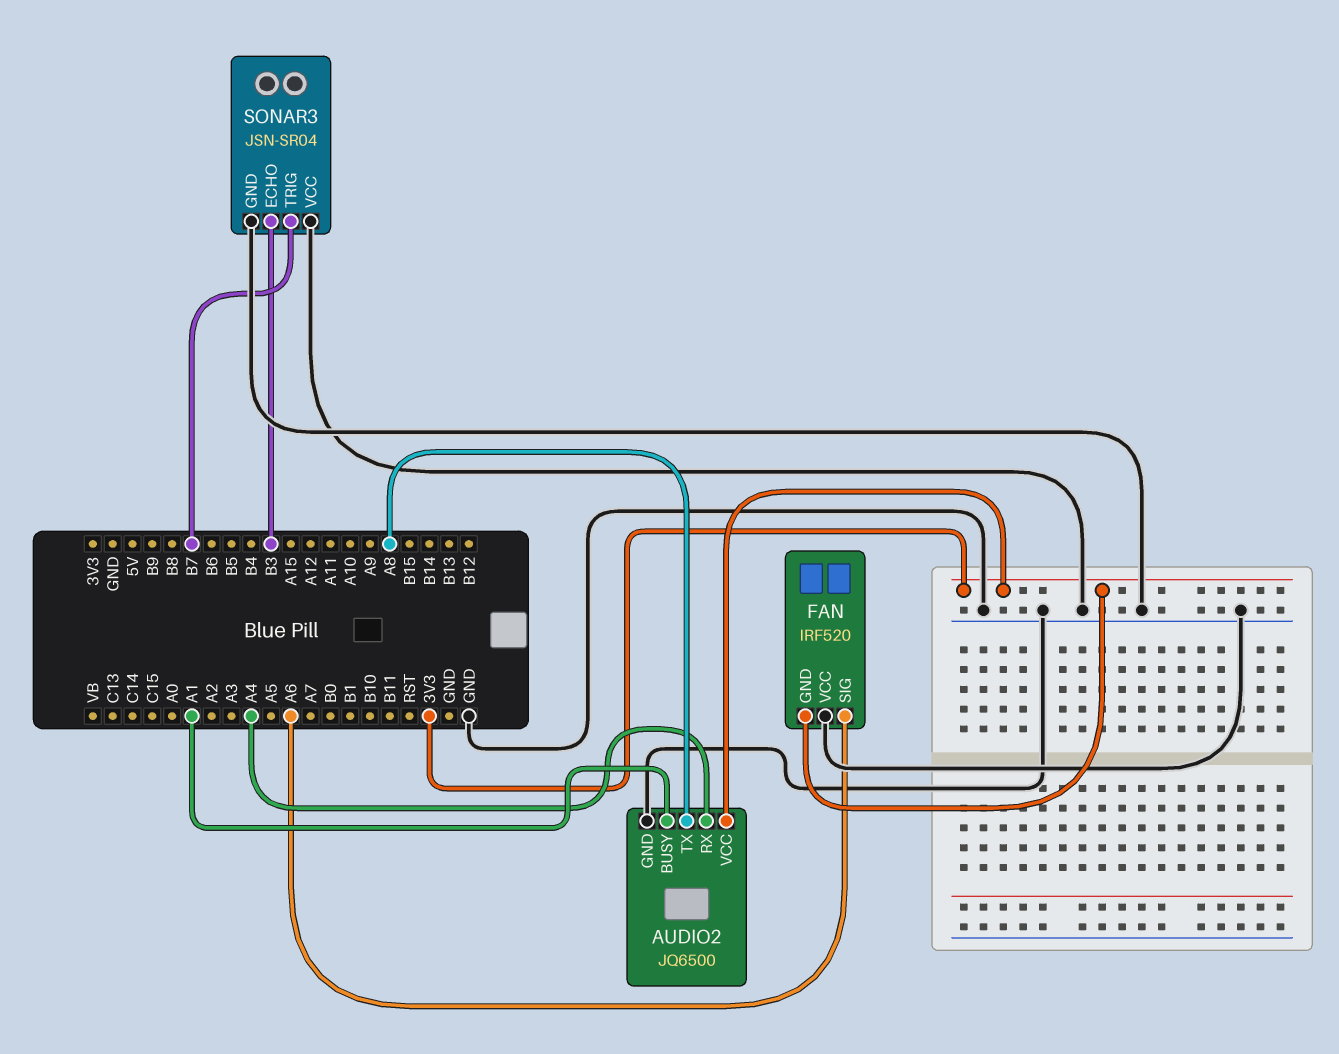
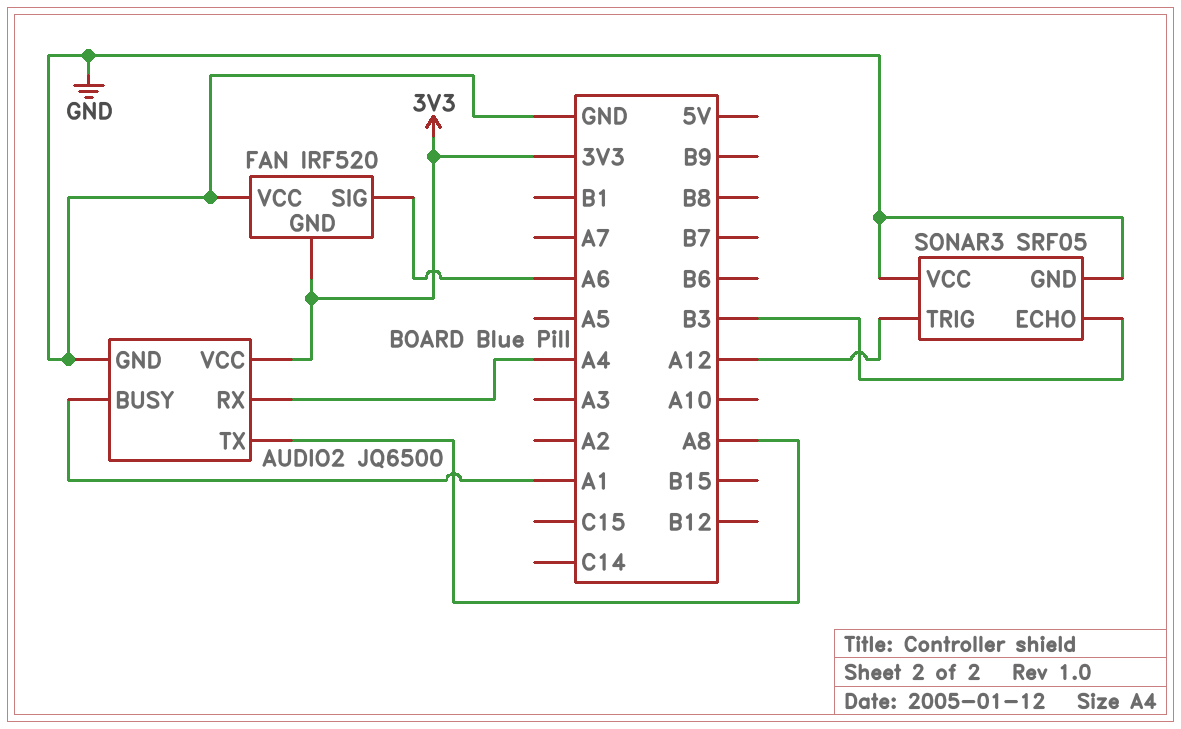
SONAR3: JSN-SR04 -> SRF05
SONAR3 pin TRIG: B7 -> A12

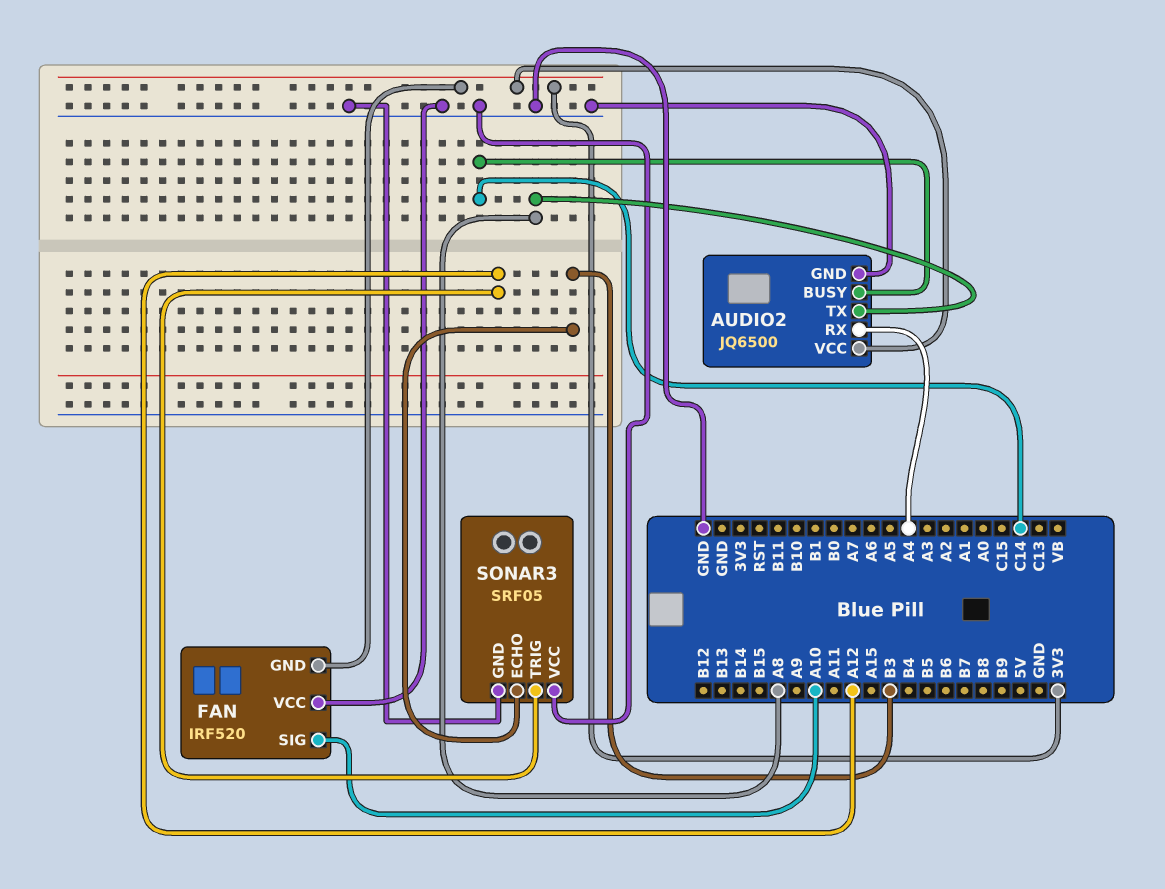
AUDIO2 pin BUSY: A1 -> C14
FAN pin SIG: A6 -> A10

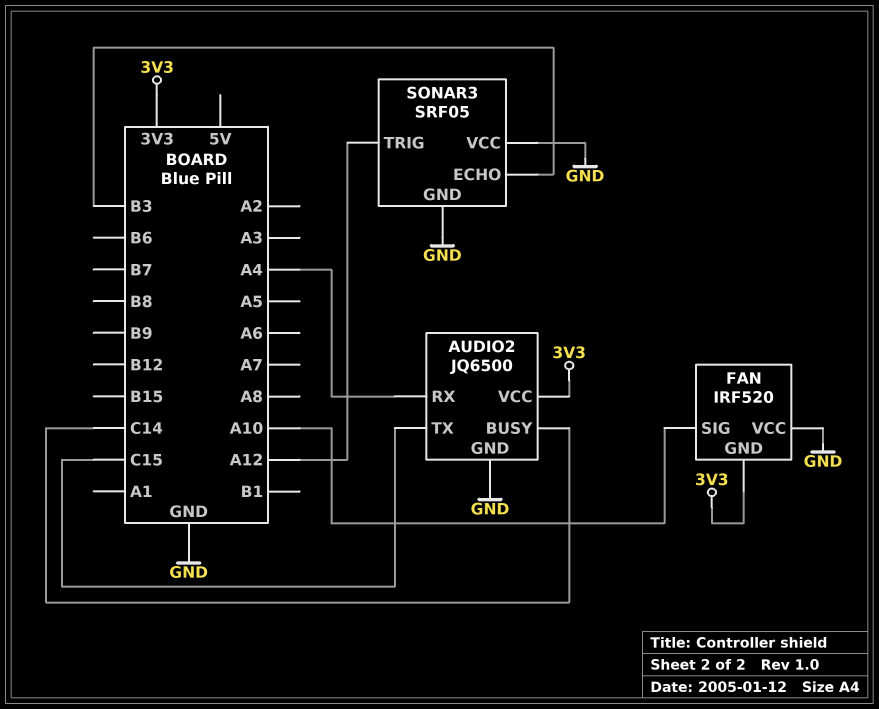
AUDIO2 pin TX: A8 -> C15

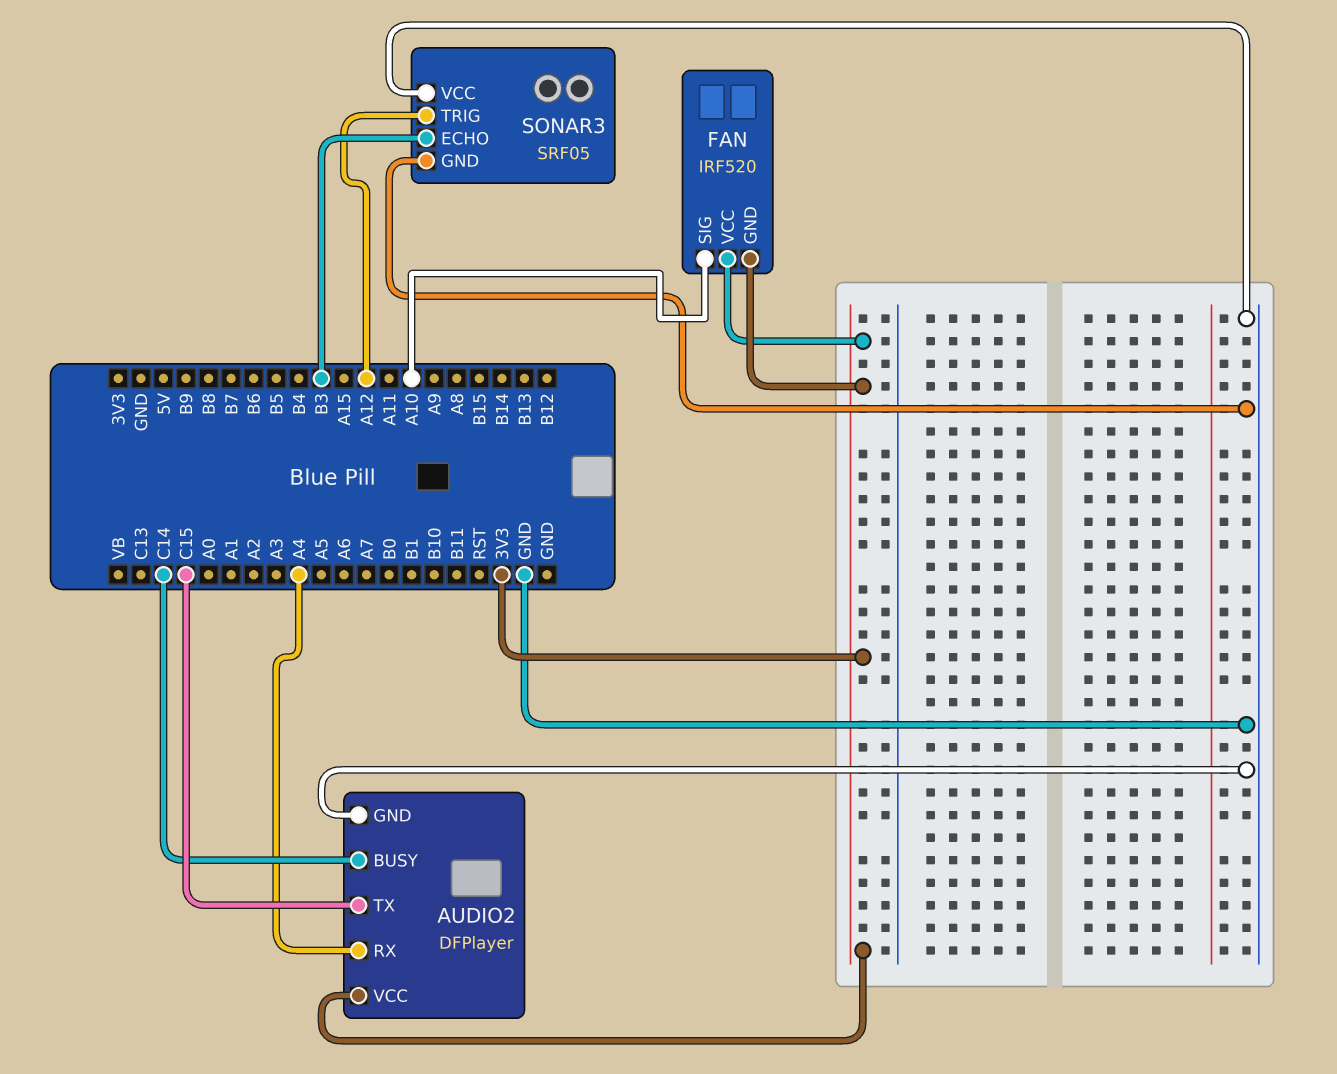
AUDIO2: JQ6500 -> DFPlayer
FAN pin VCC: GND -> 3V3

